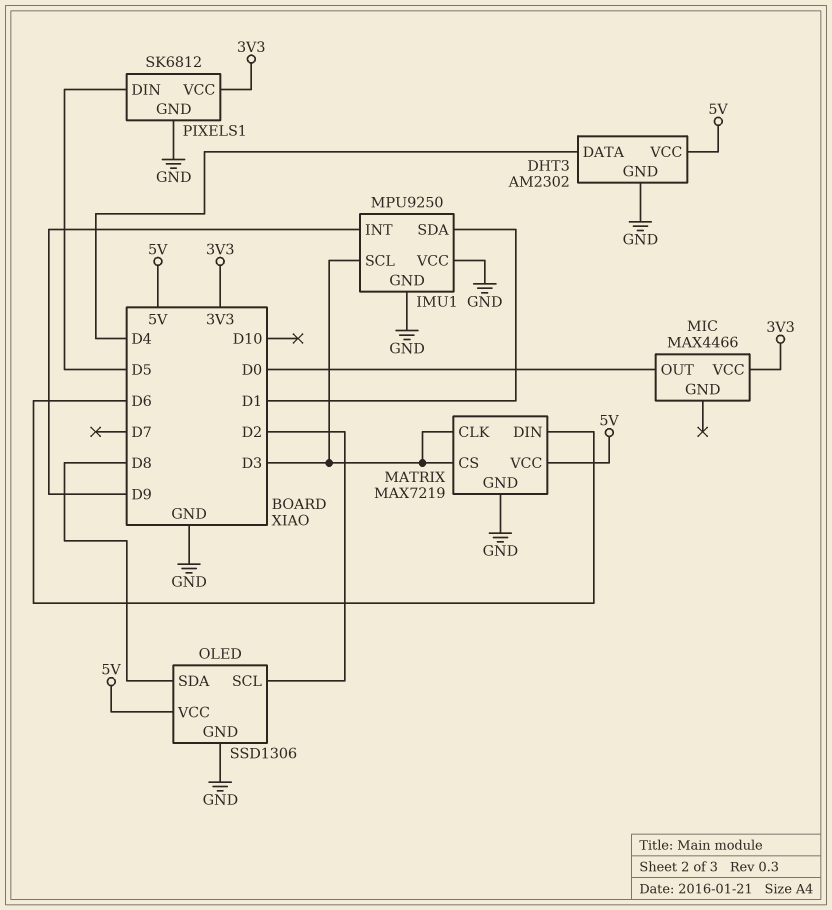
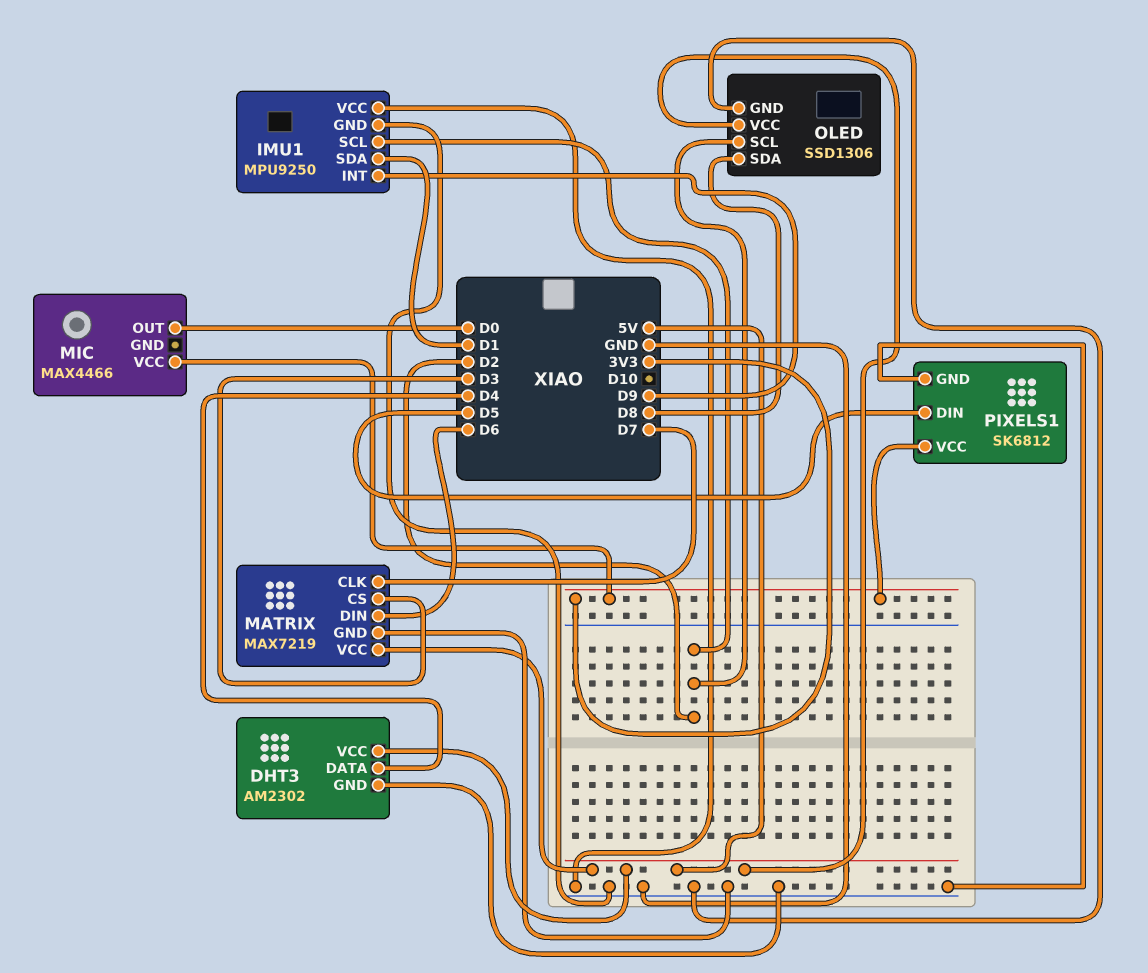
IMU1 pin SCL: D3 -> D2
MATRIX pin CLK: D3 -> D7

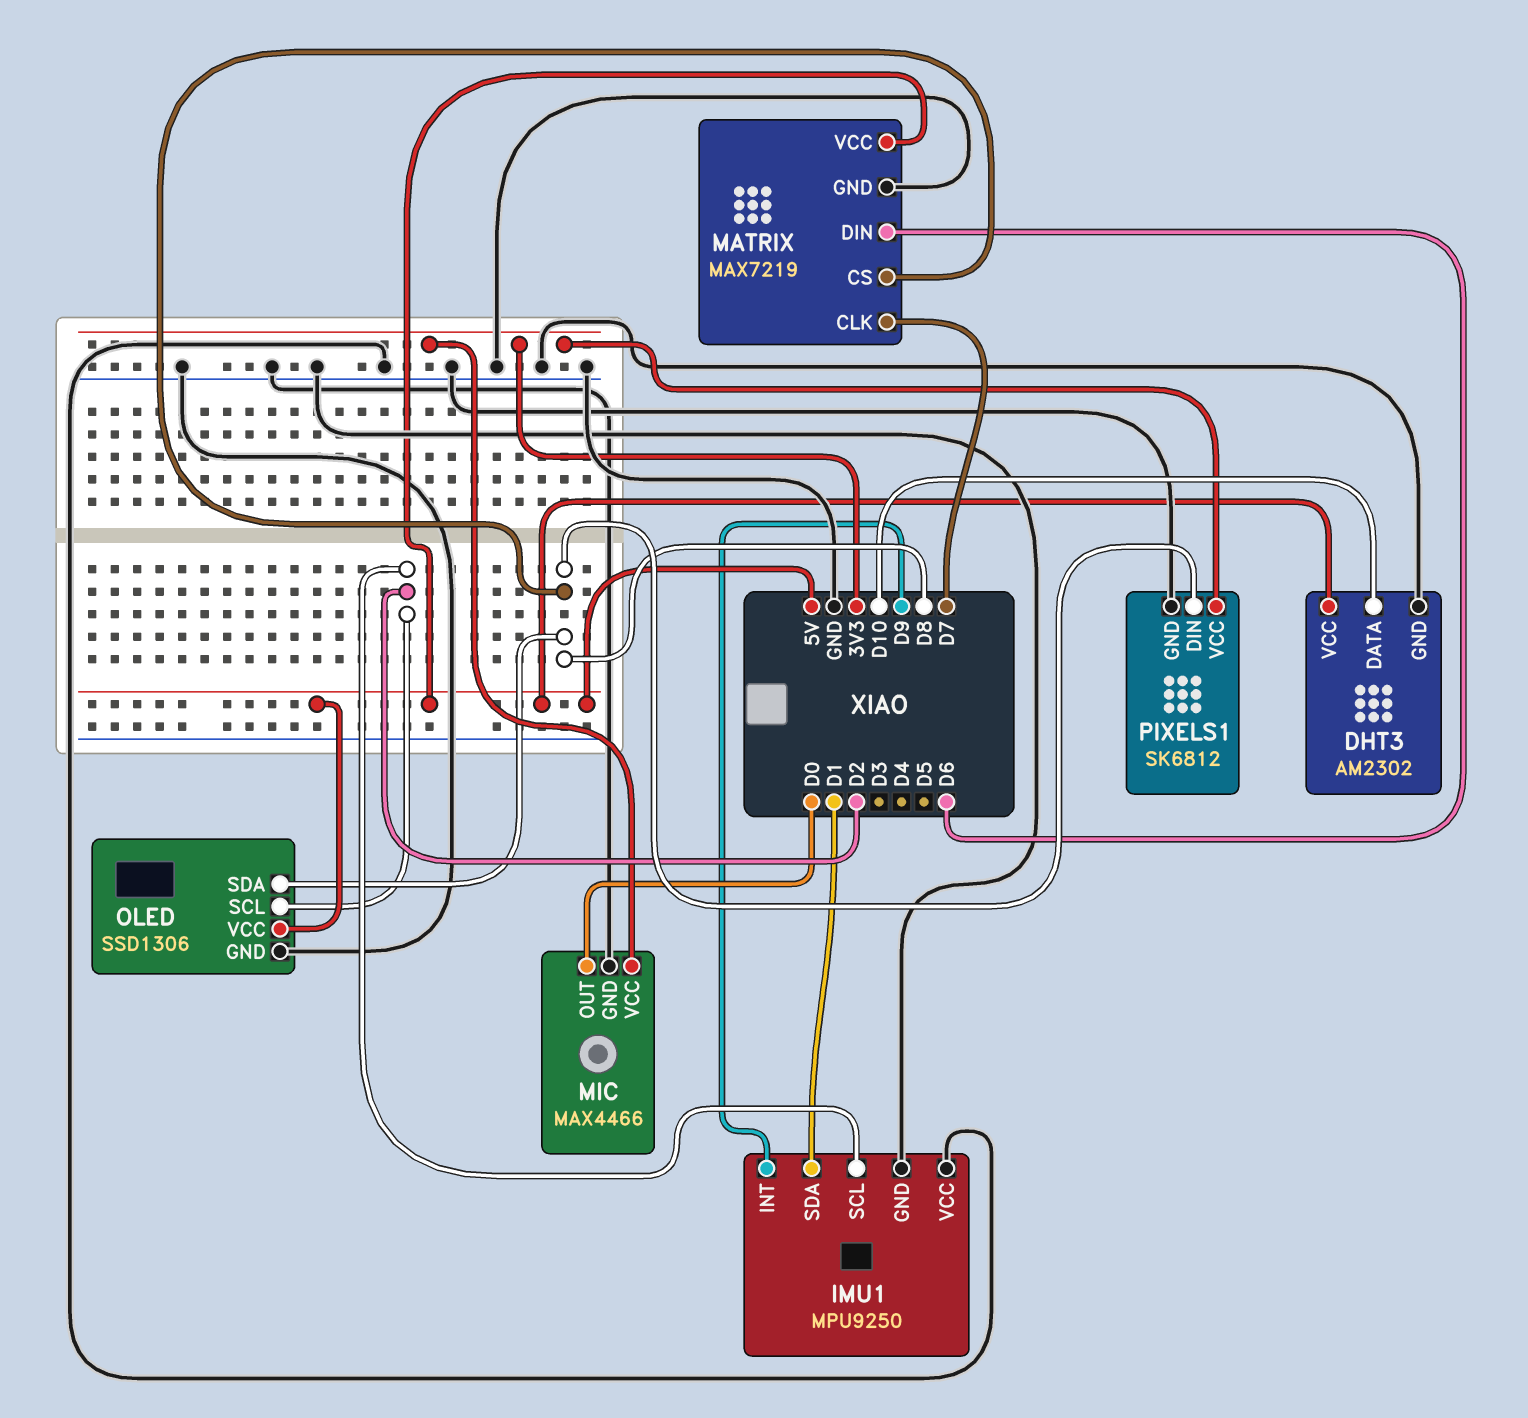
DHT3 pin DATA: D4 -> D10
MATRIX pin CS: D3 -> D8
MIC pin GND: none -> GND
PIXELS1 pin DIN: D5 -> D8

